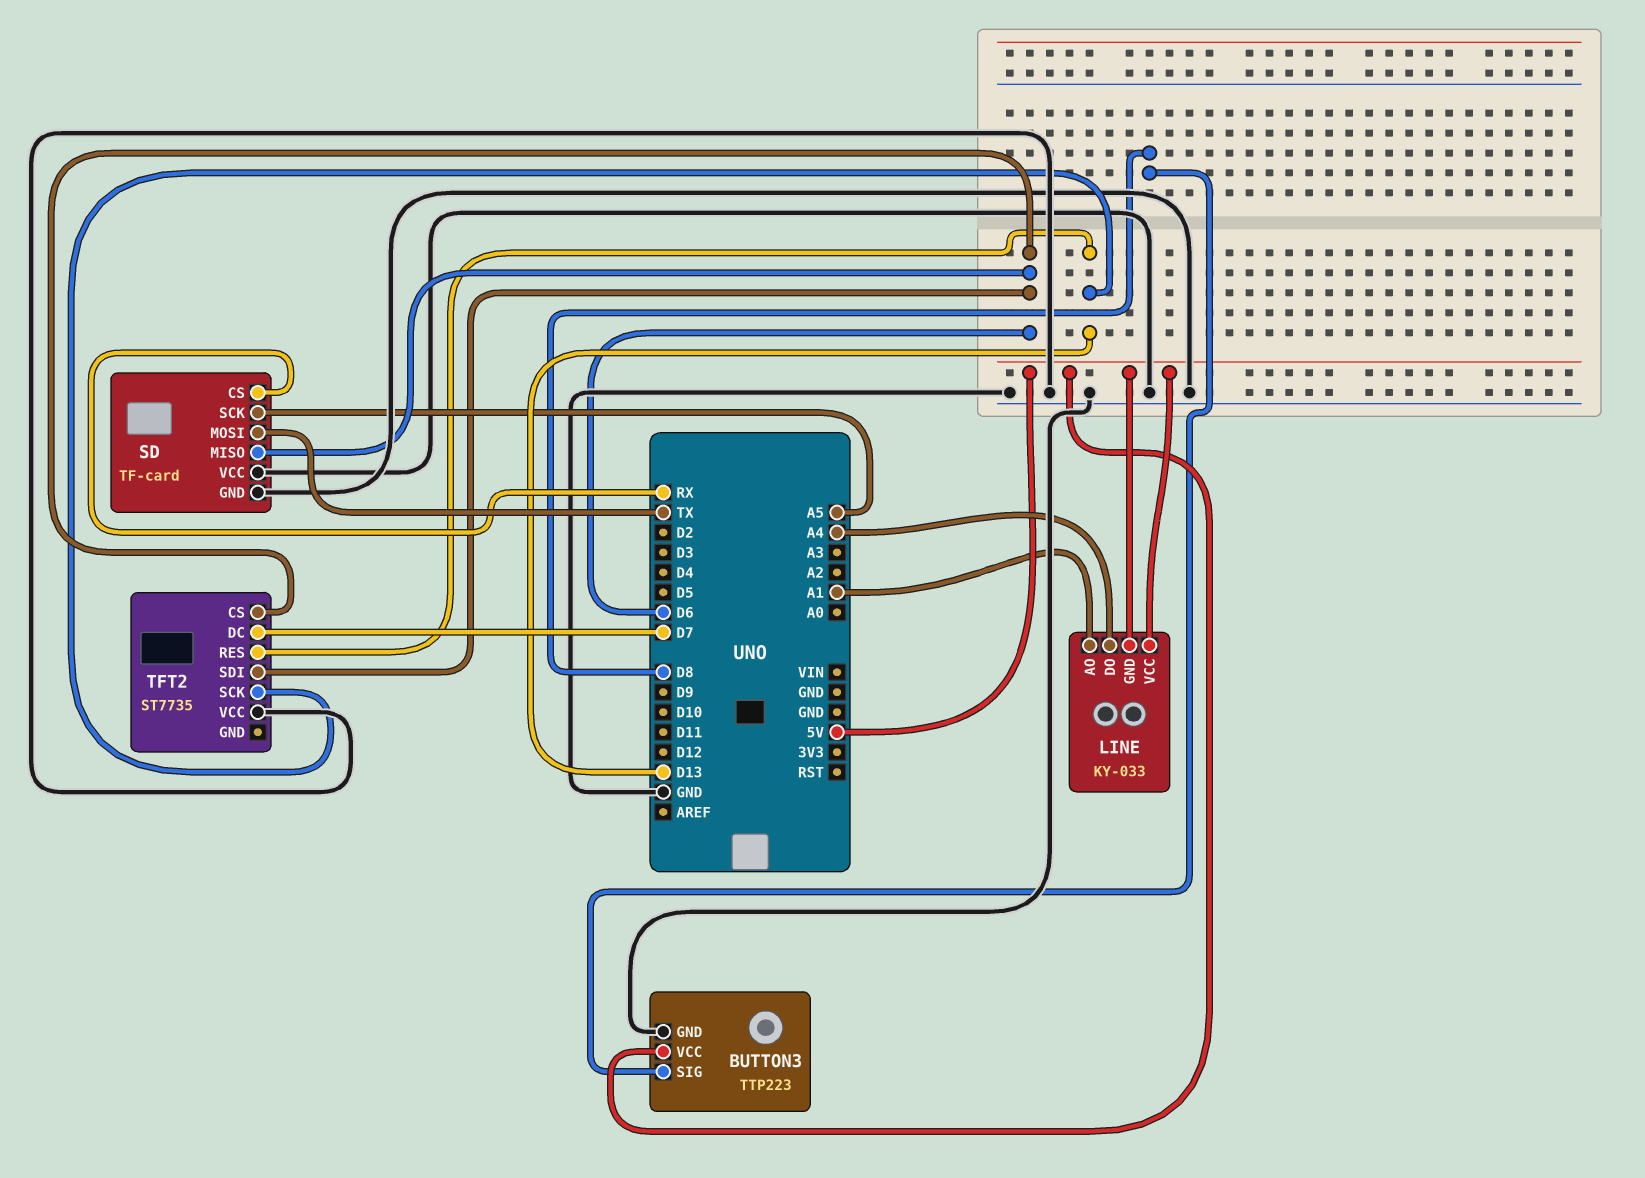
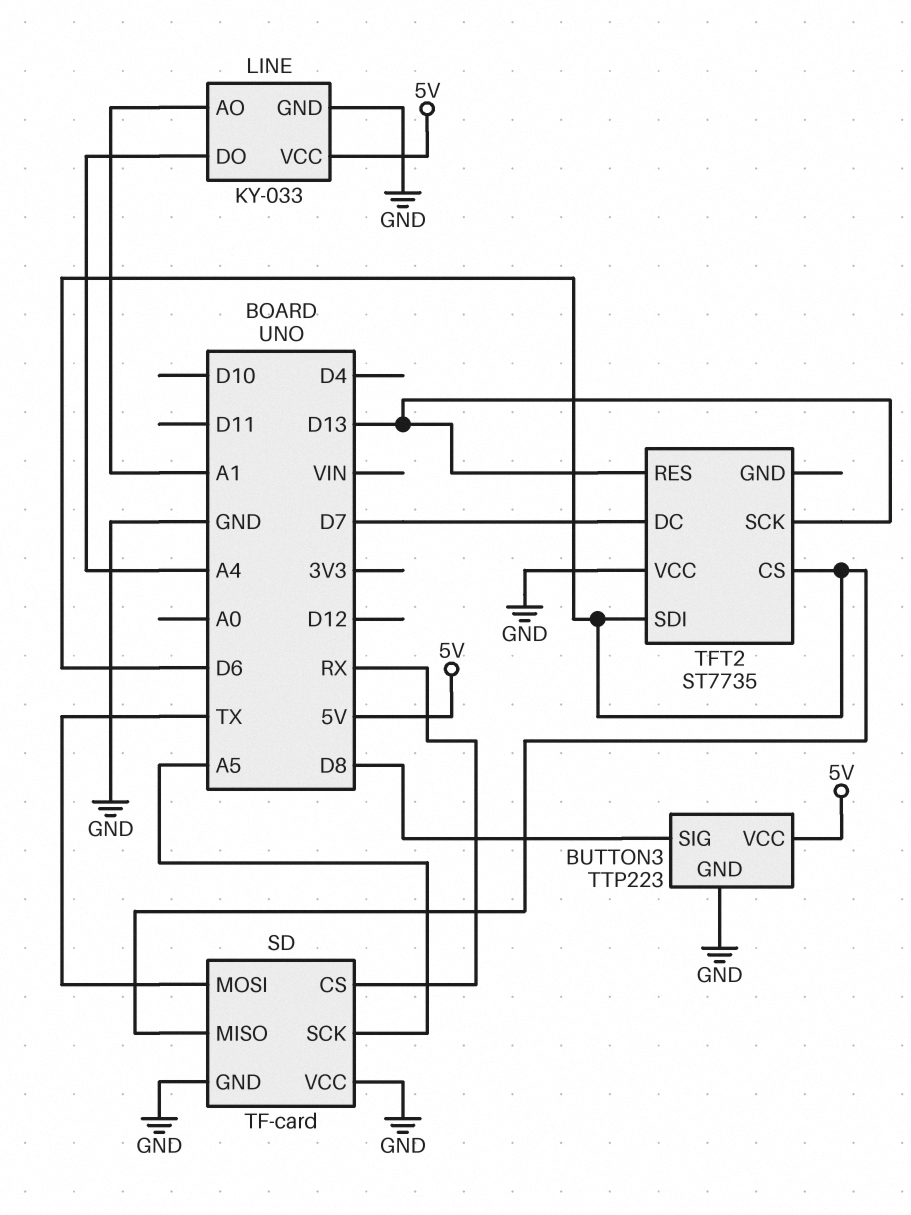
LINE pin GND: 5V -> GND

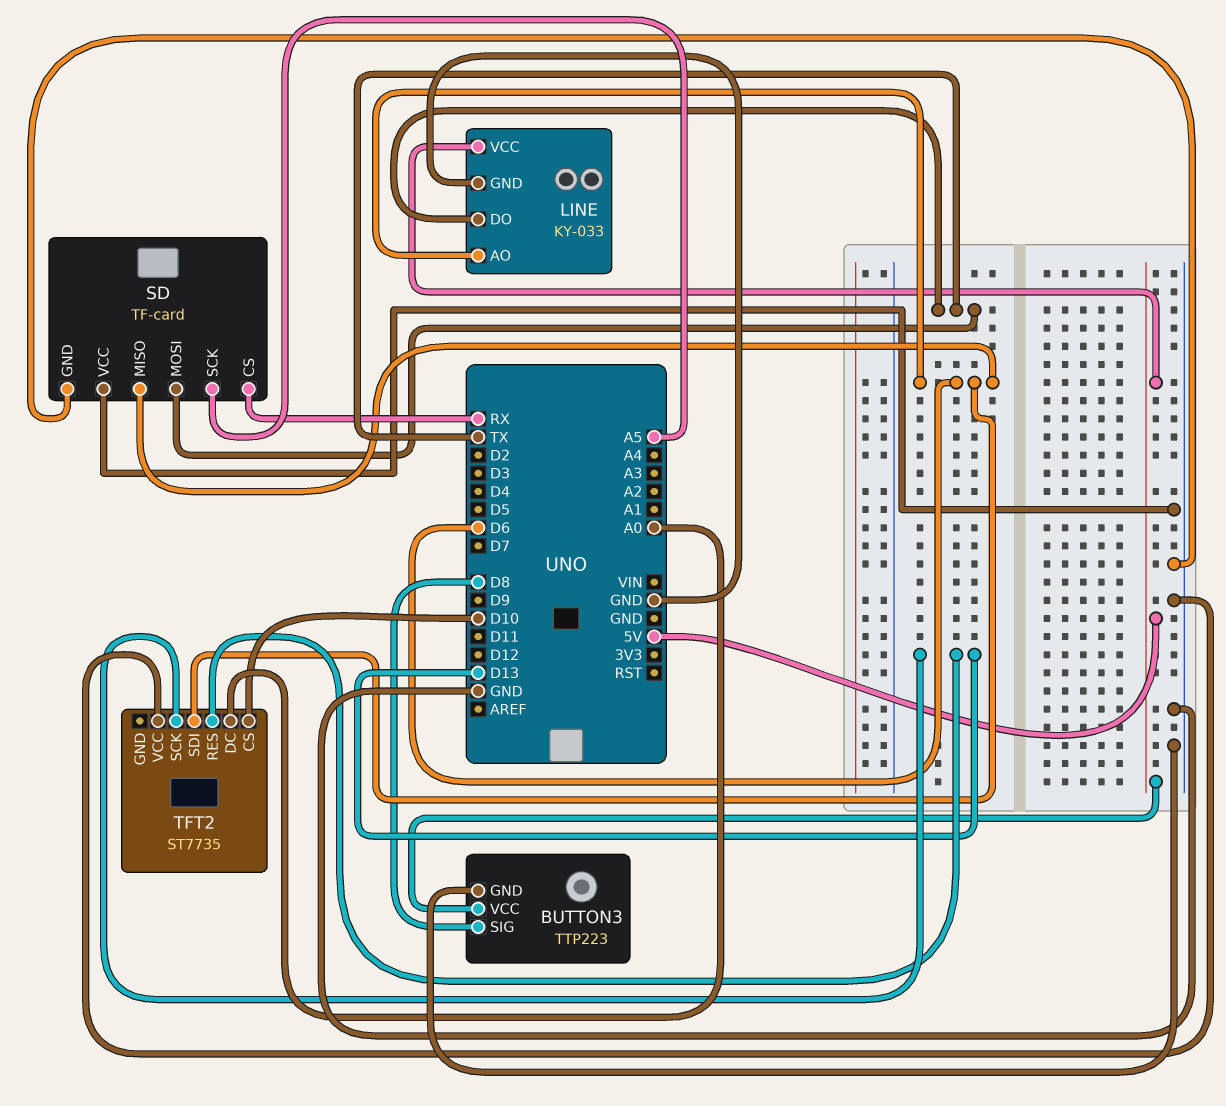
LINE pin AO: A1 -> D6
LINE pin DO: A4 -> TX
TFT2 pin CS: D6 -> D10
TFT2 pin DC: D7 -> A0

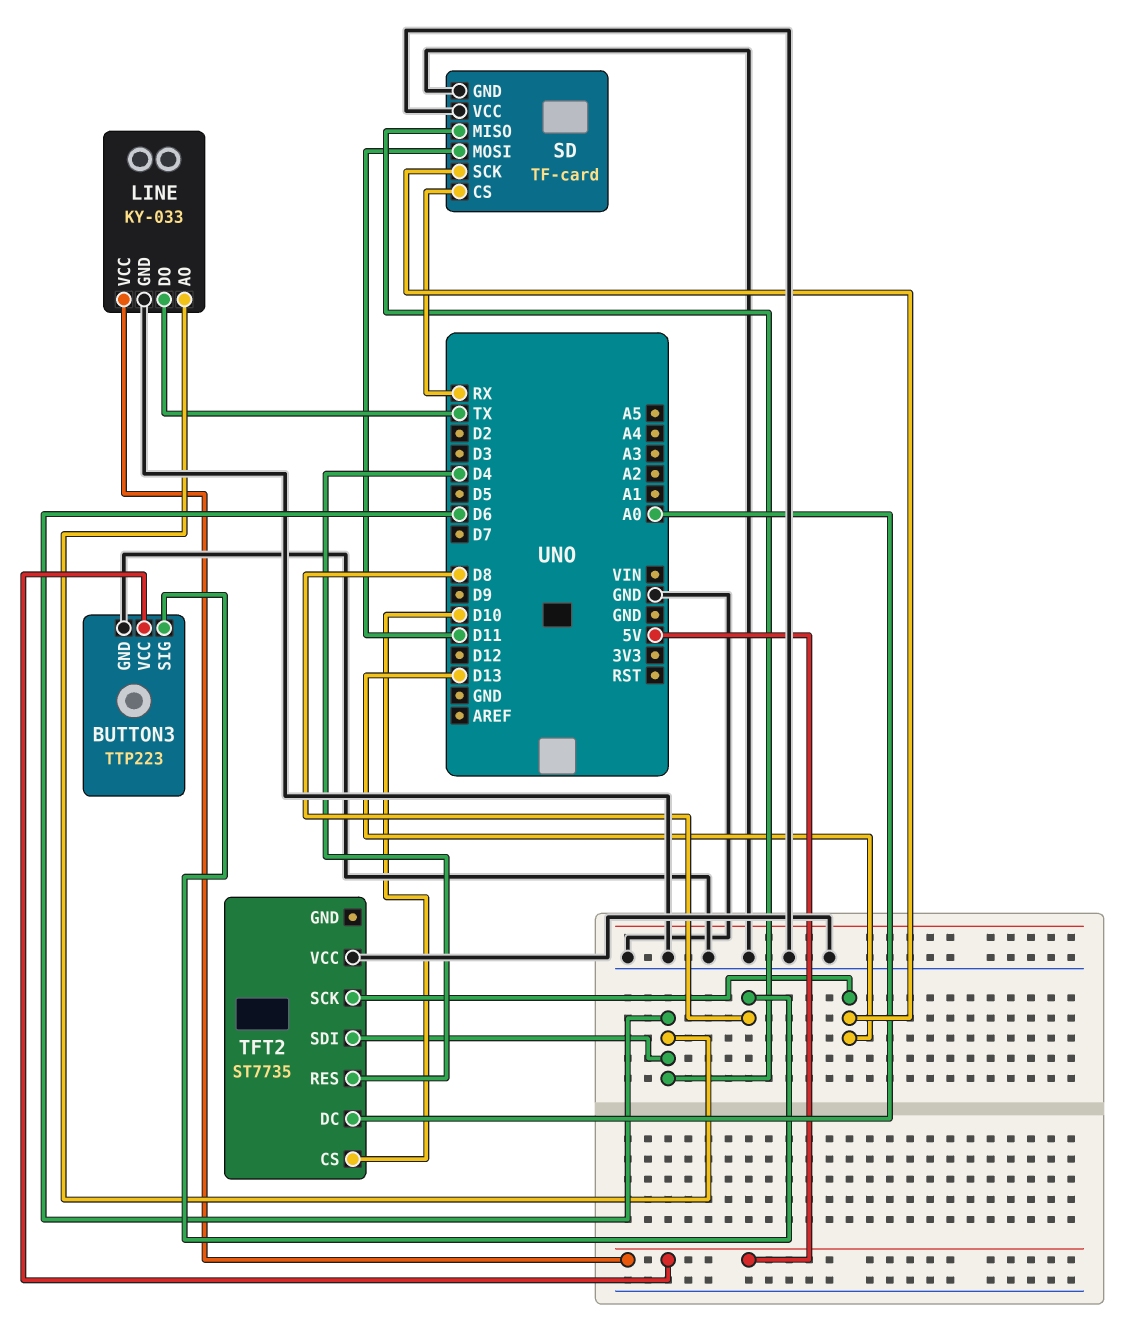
SD pin MOSI: TX -> D11
SD pin SCK: A5 -> D13
TFT2 pin RES: D13 -> D4

